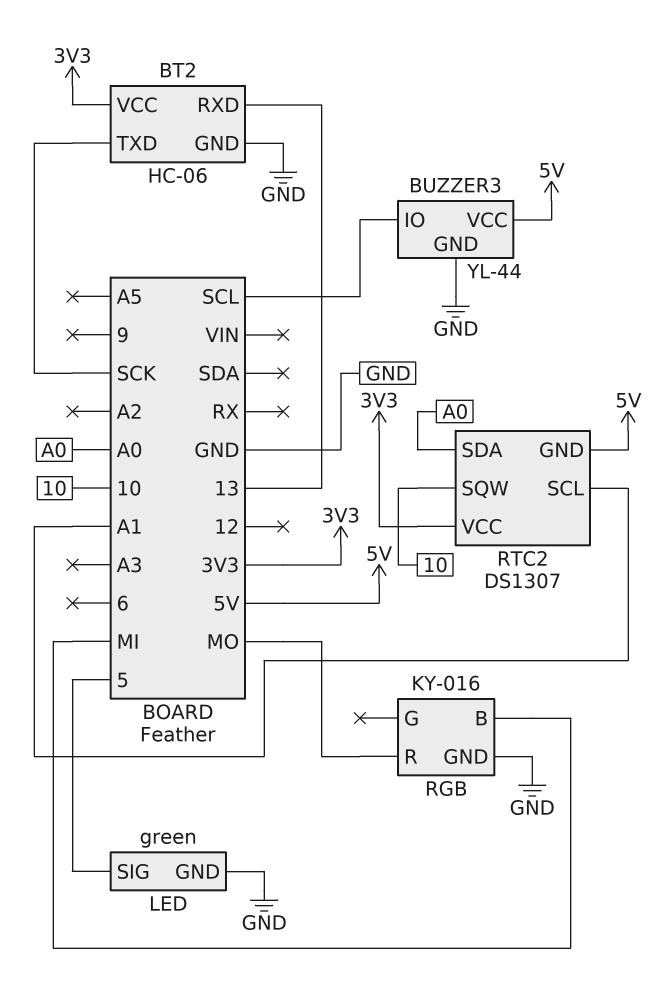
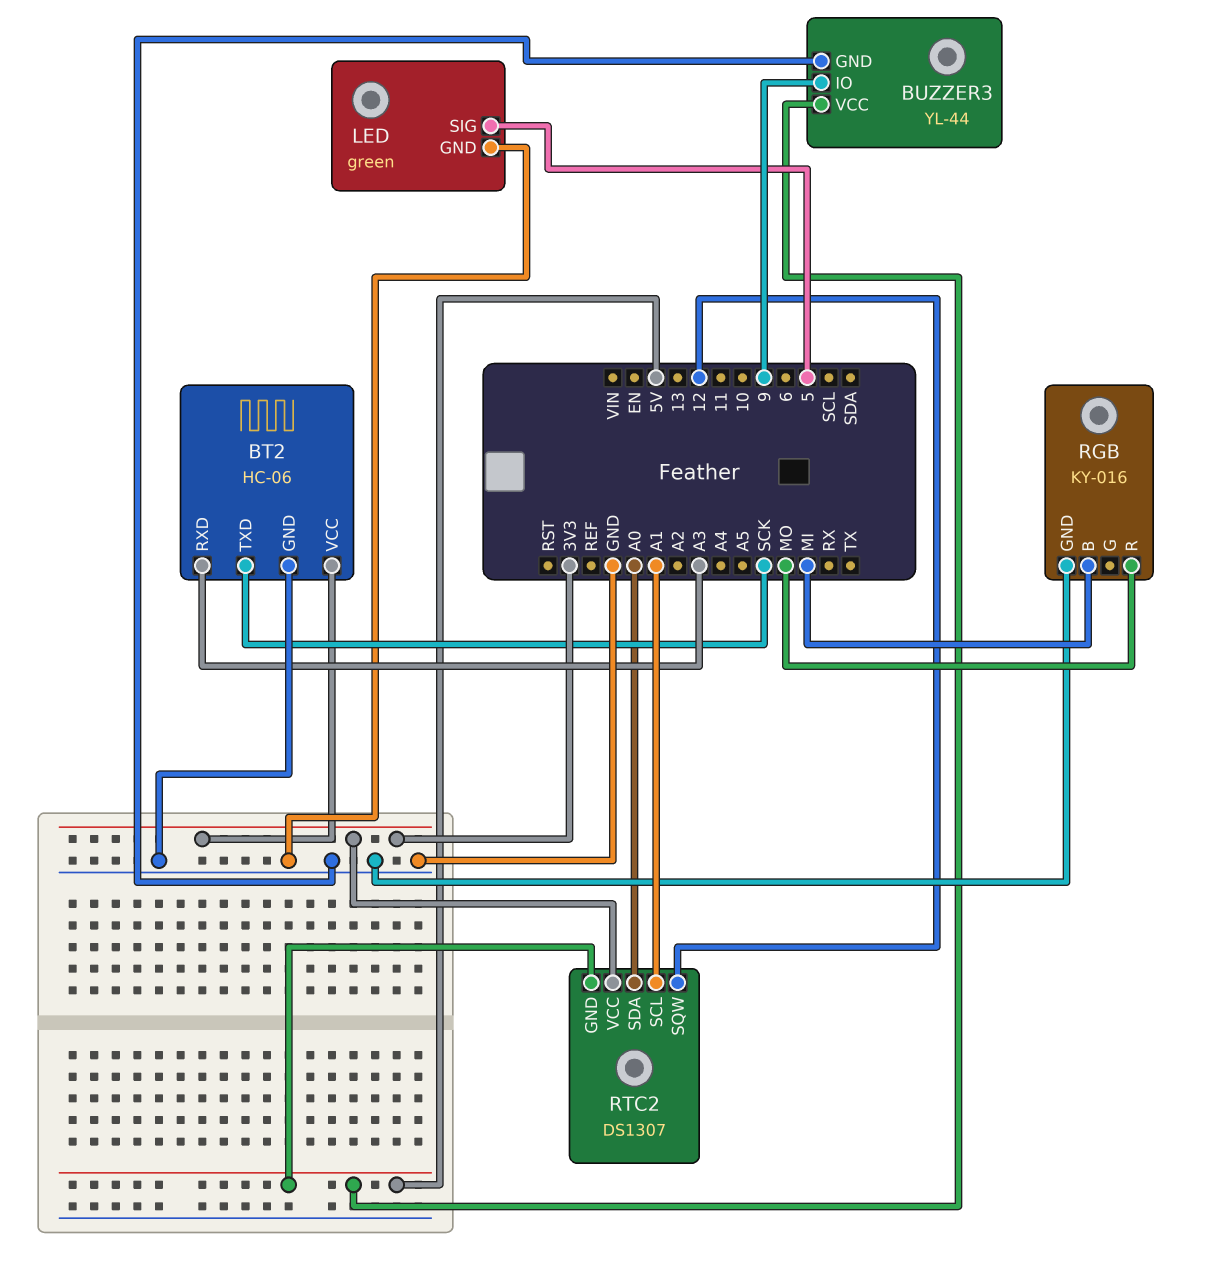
BT2 pin RXD: 13 -> A3
BUZZER3 pin IO: SCL -> 9
RTC2 pin SQW: 10 -> 12

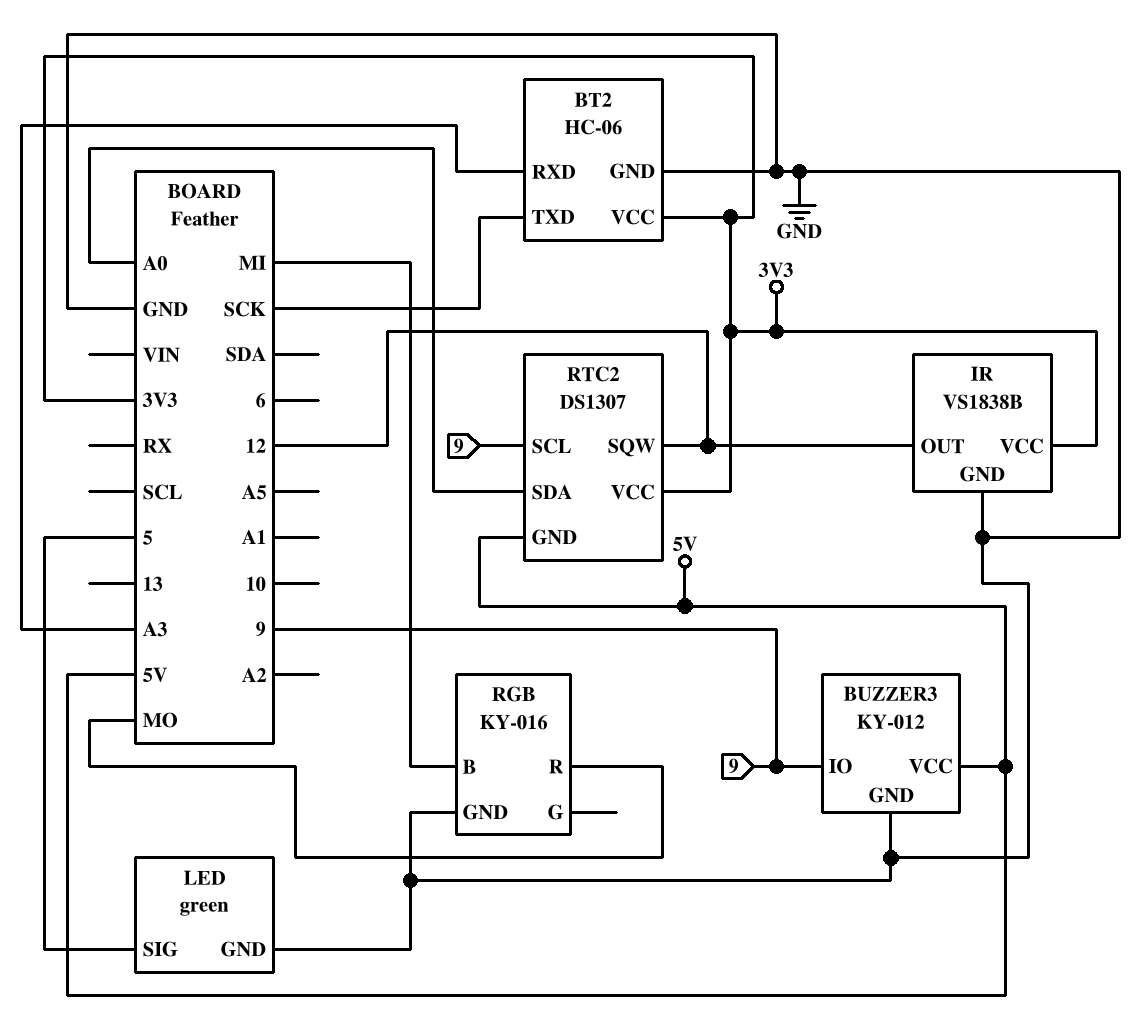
BUZZER3: YL-44 -> KY-012
IR: none -> VS1838B
IR pin GND: none -> GND
IR pin OUT: none -> 12
IR pin VCC: none -> 3V3
RTC2 pin SCL: A1 -> 9

